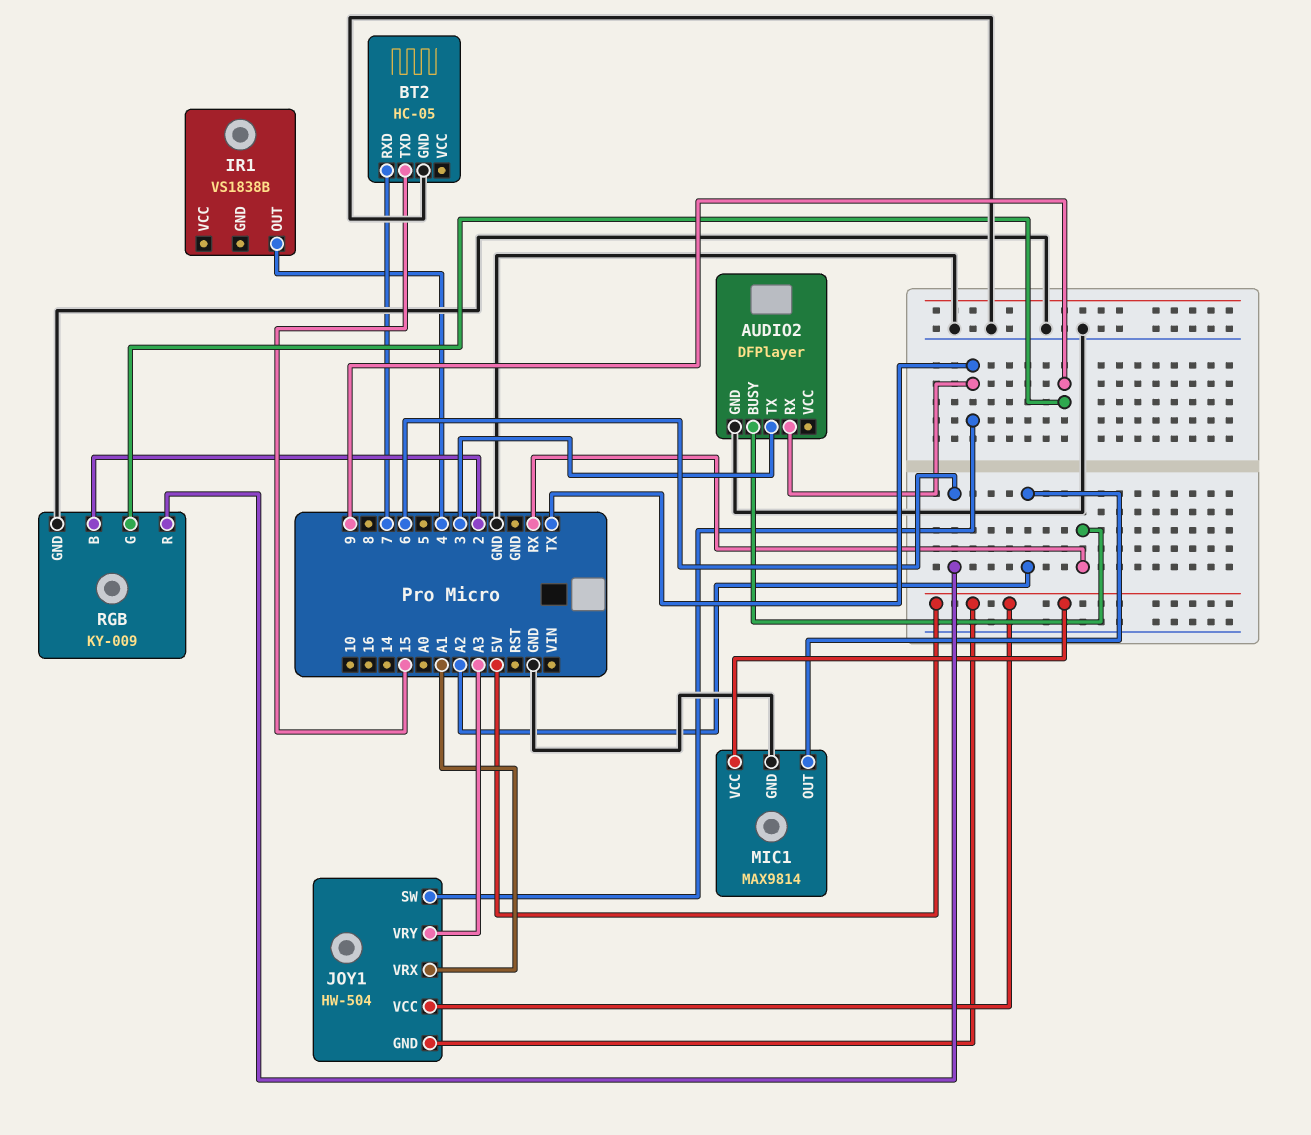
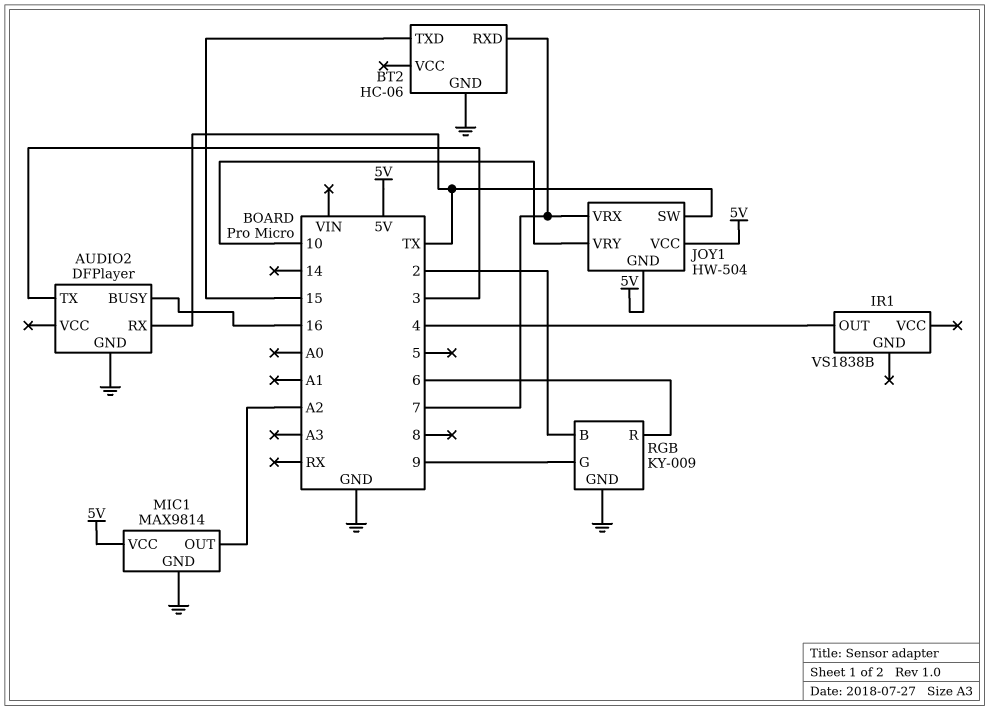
AUDIO2 pin BUSY: RX -> 16
BT2: HC-05 -> HC-06
JOY1 pin VRX: A1 -> 7
JOY1 pin VRY: A3 -> 10

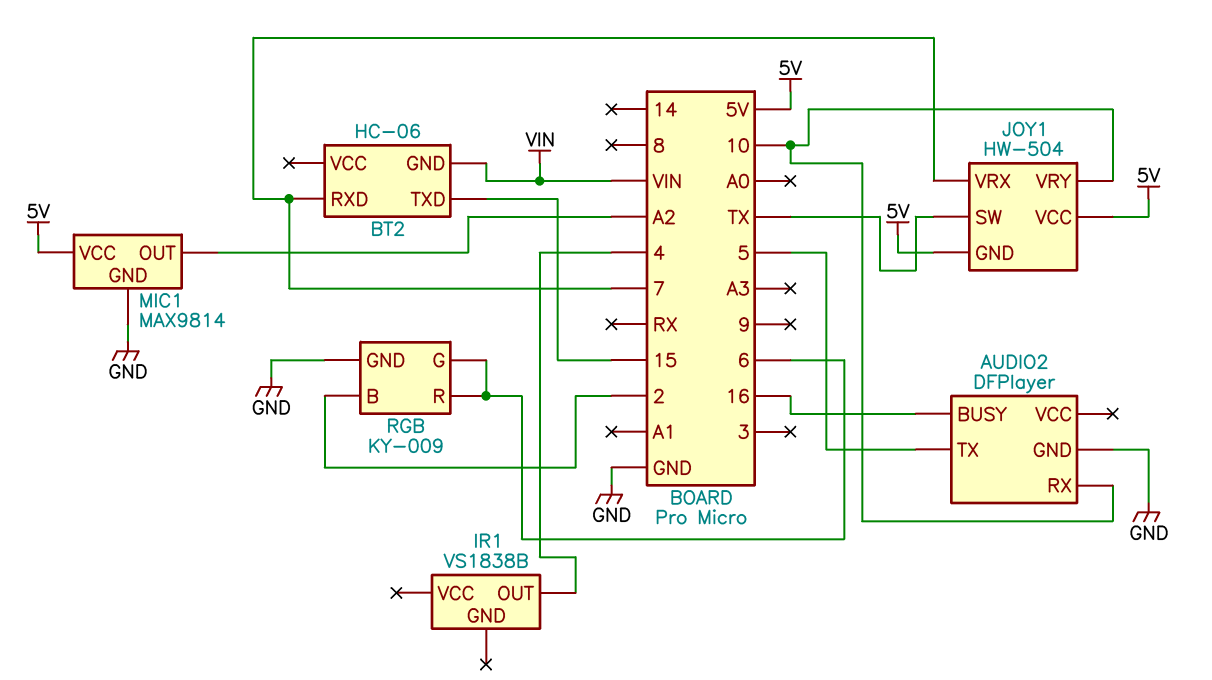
AUDIO2 pin RX: TX -> 10
AUDIO2 pin TX: 3 -> 5
BT2 pin GND: GND -> VIN
RGB pin G: 9 -> 6

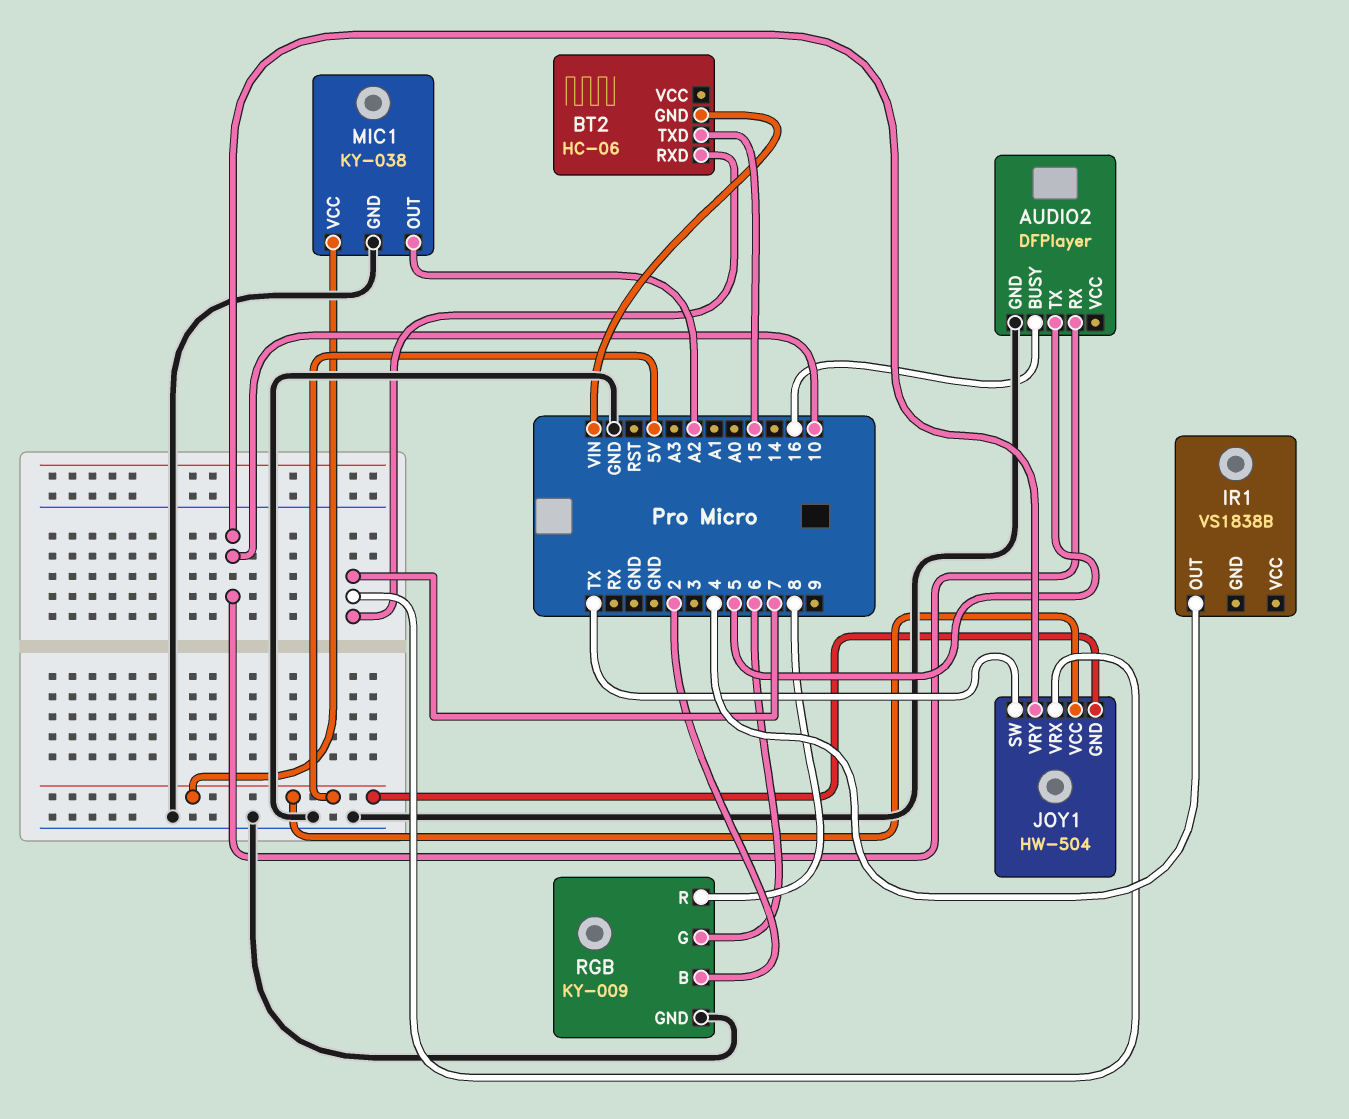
MIC1: MAX9814 -> KY-038
RGB pin R: 6 -> 8

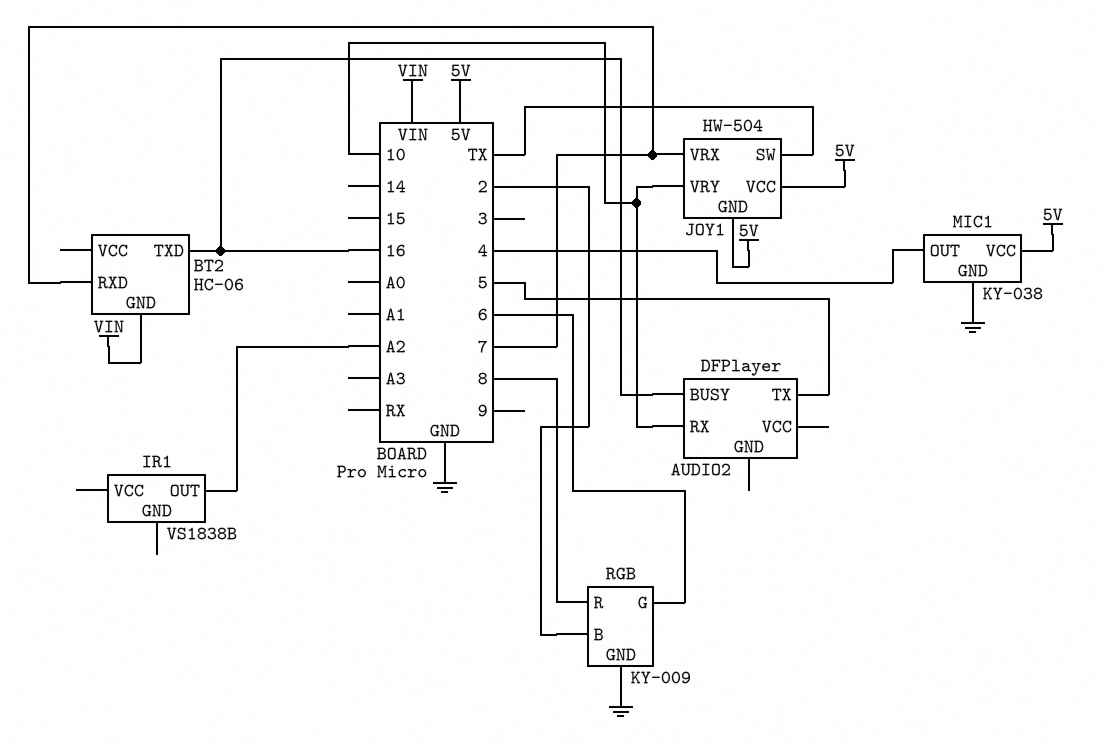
AUDIO2 pin GND: GND -> none
BT2 pin TXD: 15 -> 16
IR1 pin OUT: 4 -> A2
MIC1 pin OUT: A2 -> 4

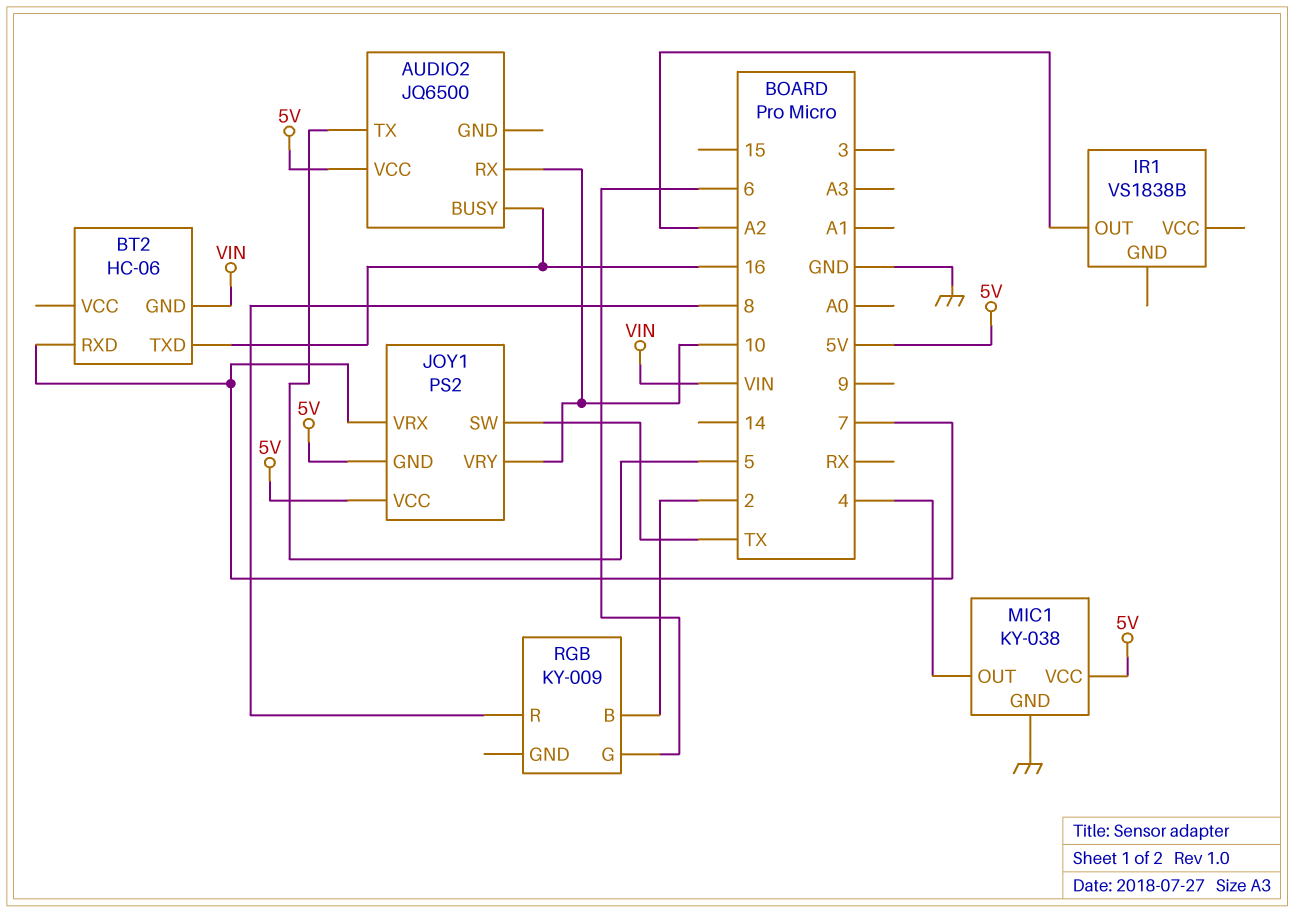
AUDIO2: DFPlayer -> JQ6500
AUDIO2 pin VCC: none -> 5V
JOY1: HW-504 -> PS2
RGB pin GND: GND -> none

